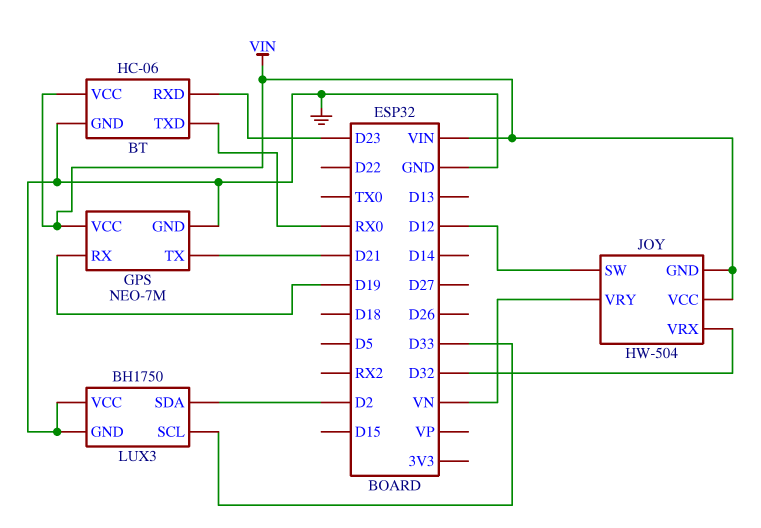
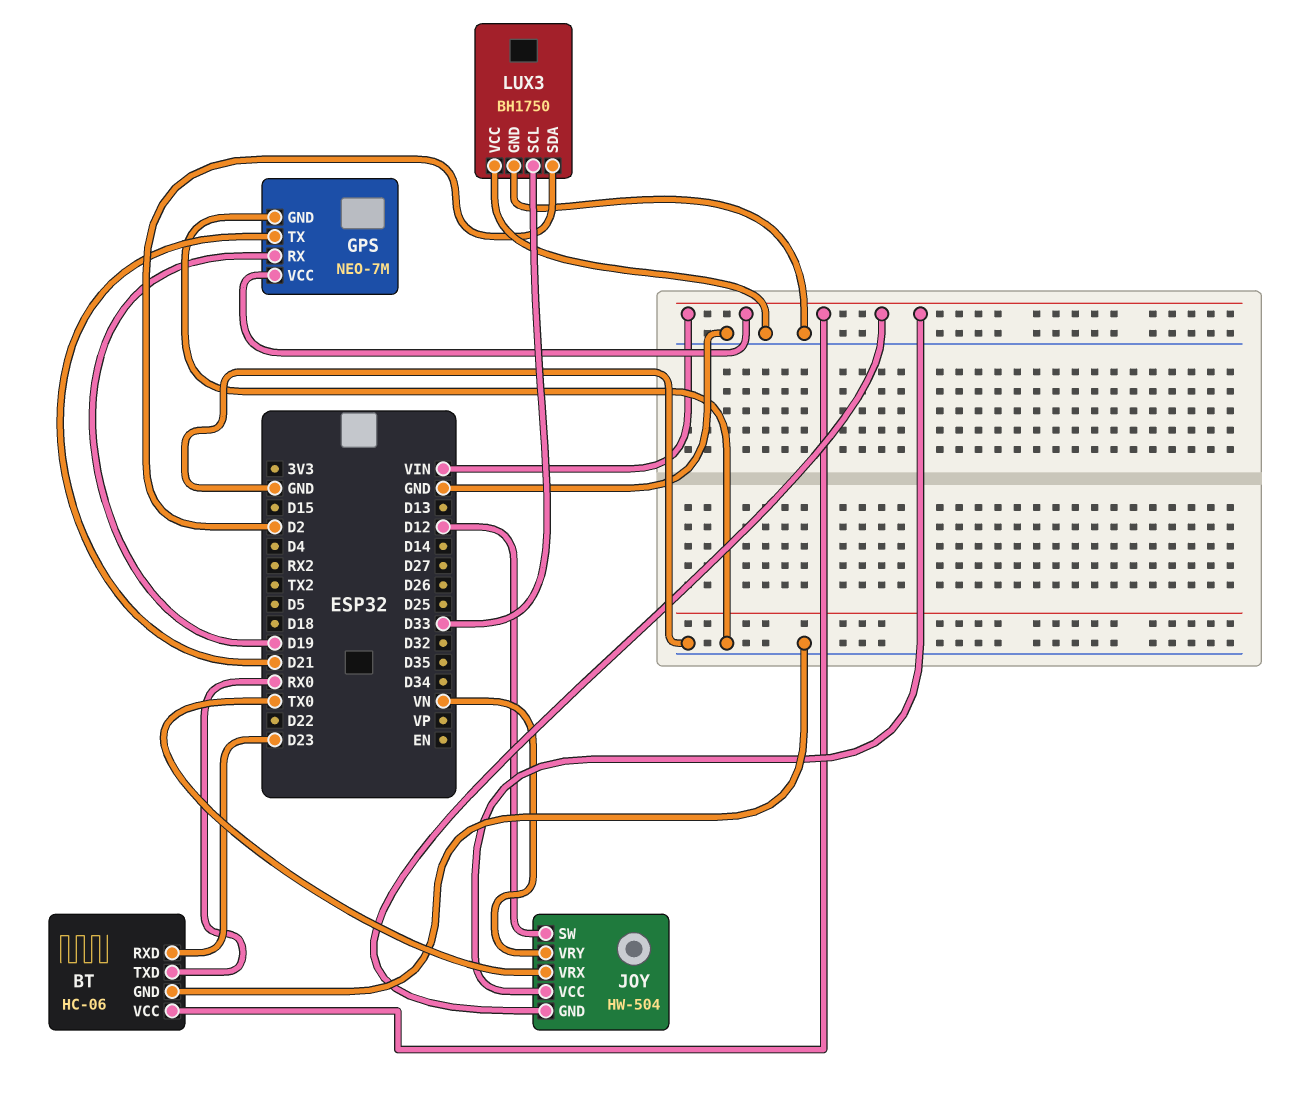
JOY pin VRX: D32 -> TX0

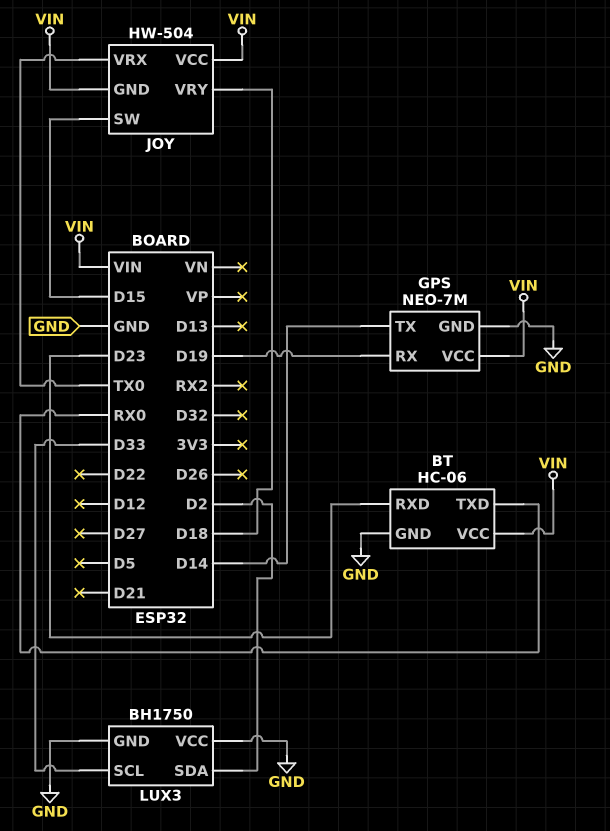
GPS pin TX: D21 -> D14
JOY pin SW: D12 -> D15
JOY pin VRY: VN -> D18

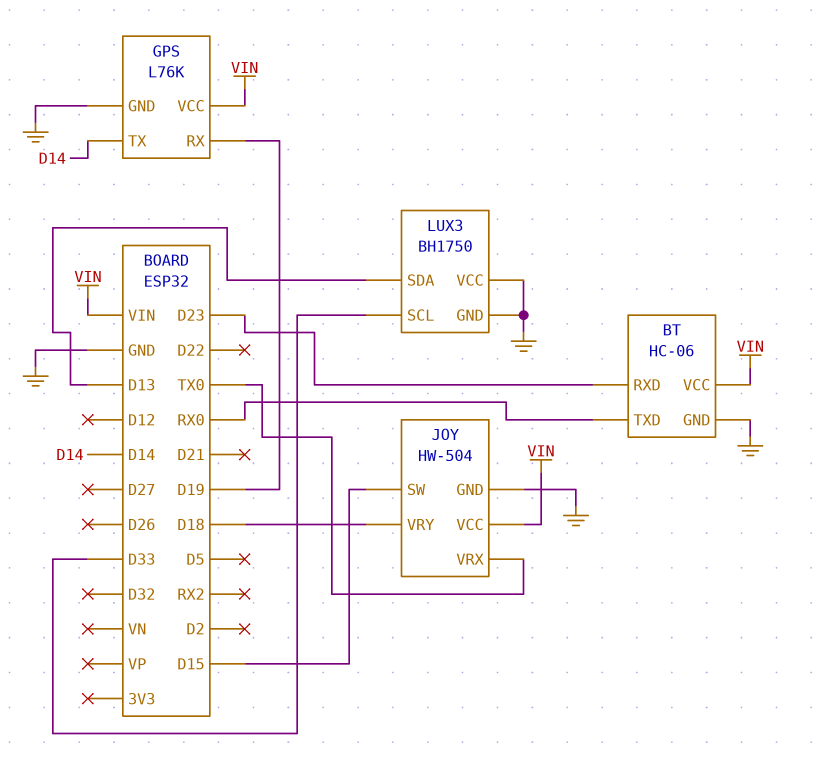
GPS: NEO-7M -> L76K
JOY pin GND: VIN -> GND
LUX3 pin SDA: D2 -> D13

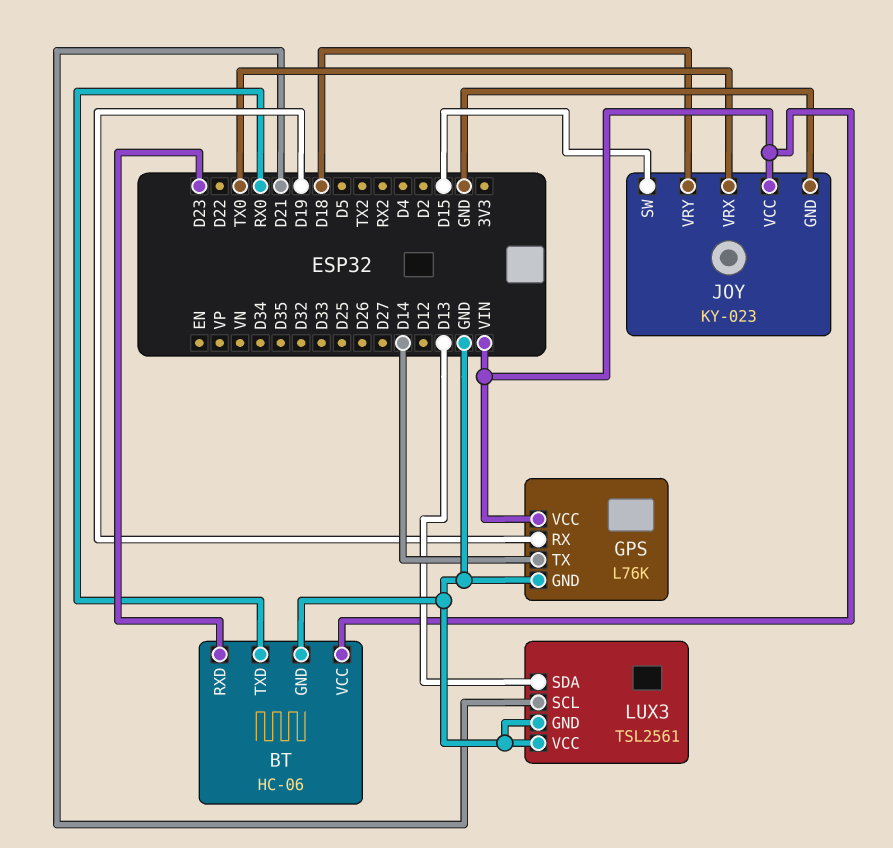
JOY: HW-504 -> KY-023
LUX3: BH1750 -> TSL2561
LUX3 pin SCL: D33 -> D21

